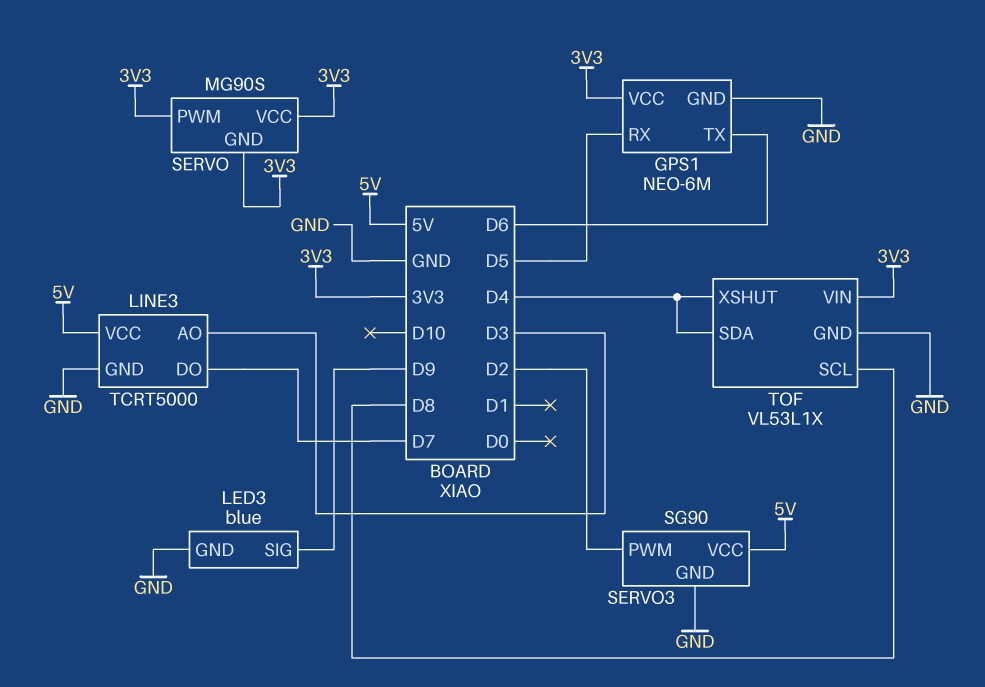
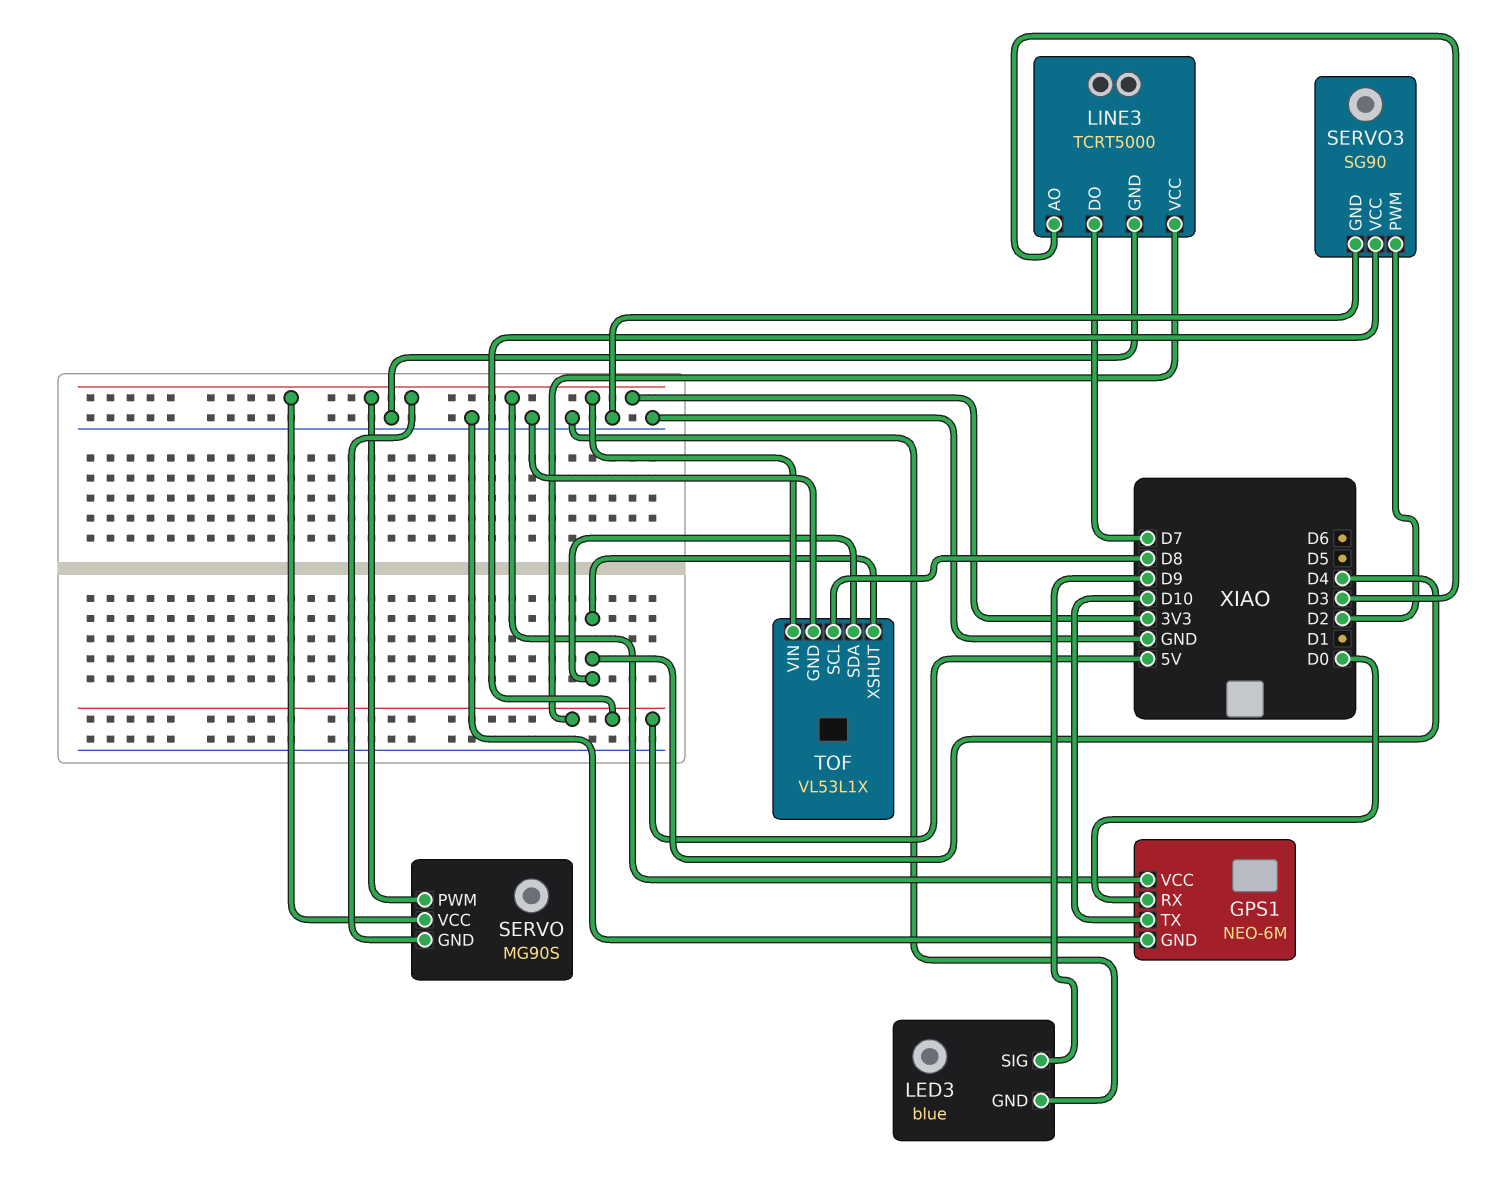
GPS1 pin RX: D5 -> D0
GPS1 pin TX: D6 -> D10

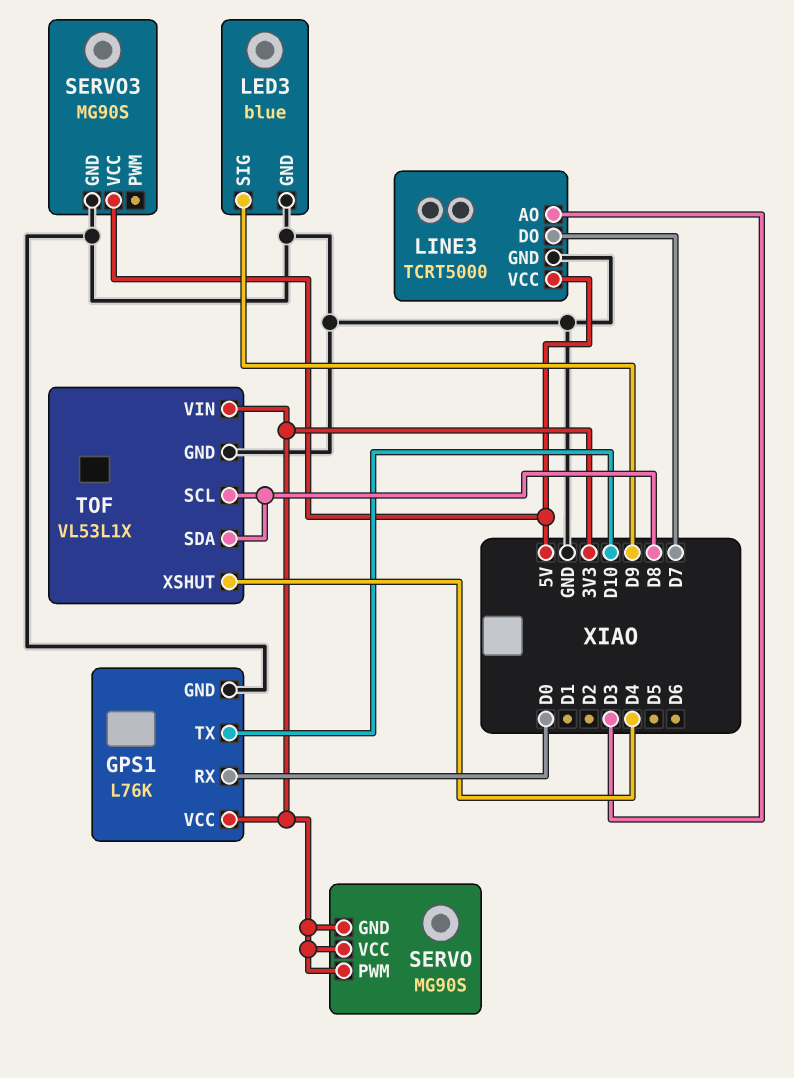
GPS1: NEO-6M -> L76K
SERVO3: SG90 -> MG90S
SERVO3 pin PWM: D2 -> none
TOF pin SDA: D4 -> D8

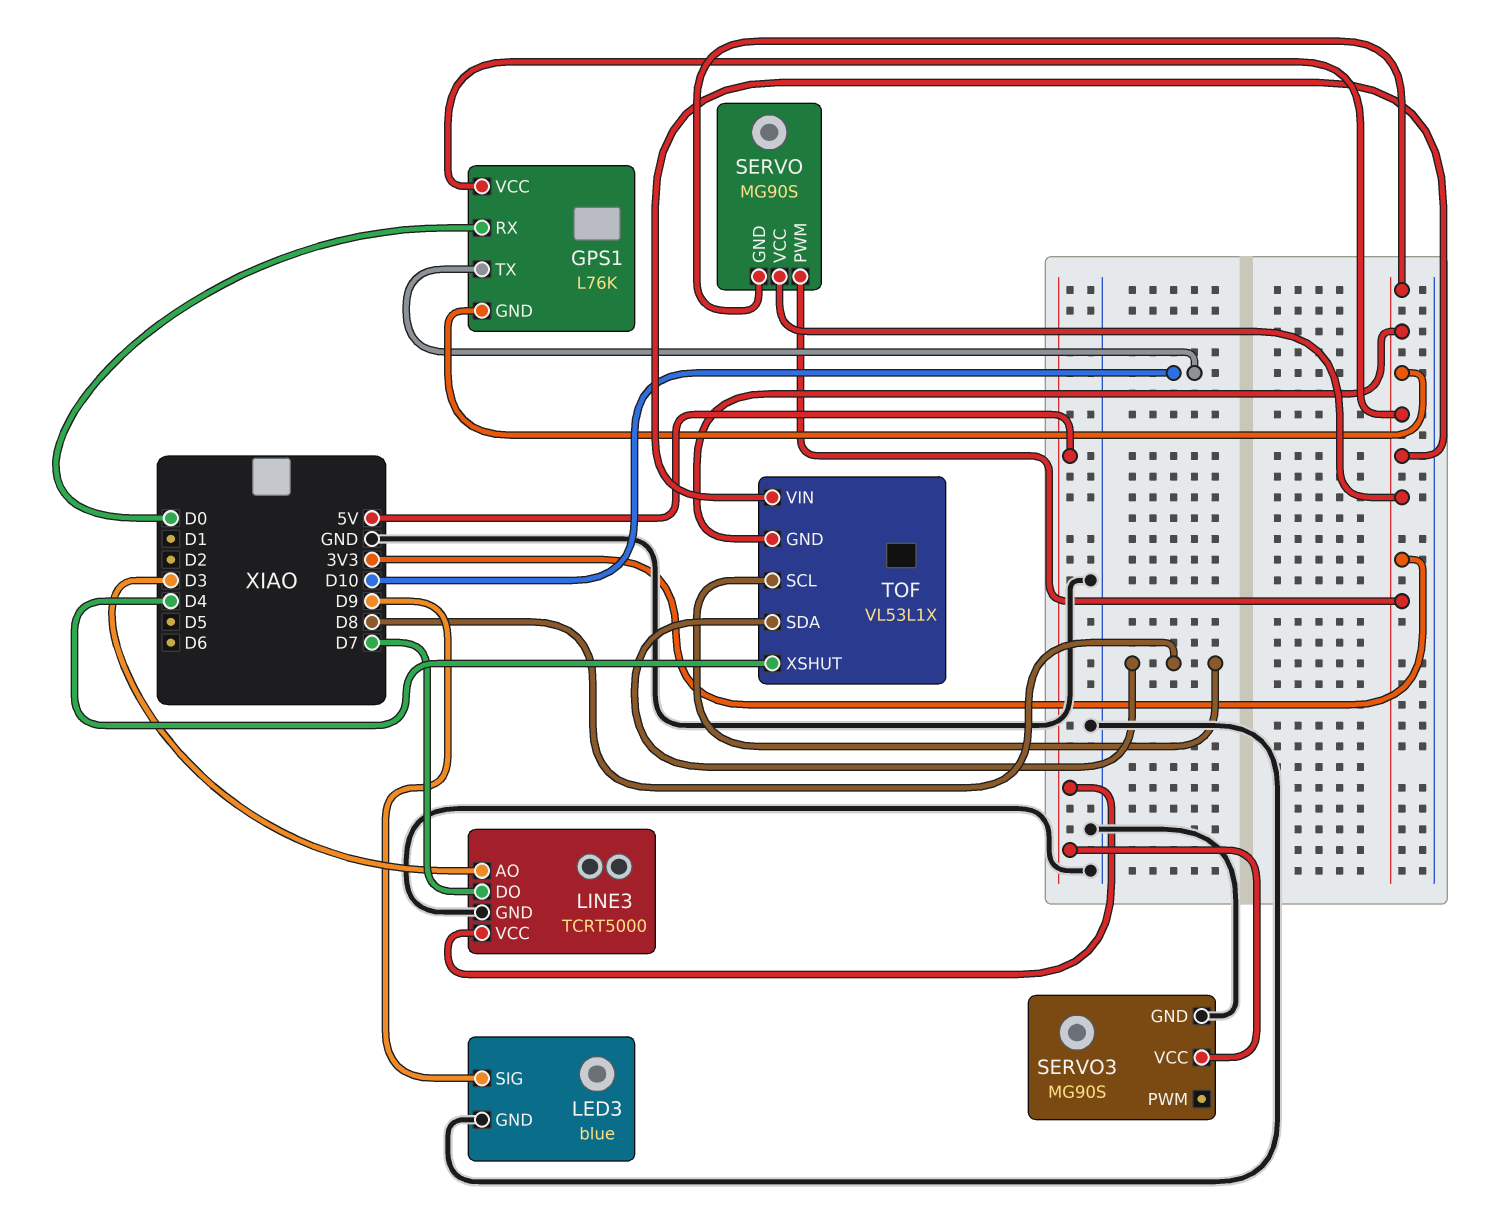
GPS1 pin GND: GND -> 3V3
TOF pin GND: GND -> 3V3

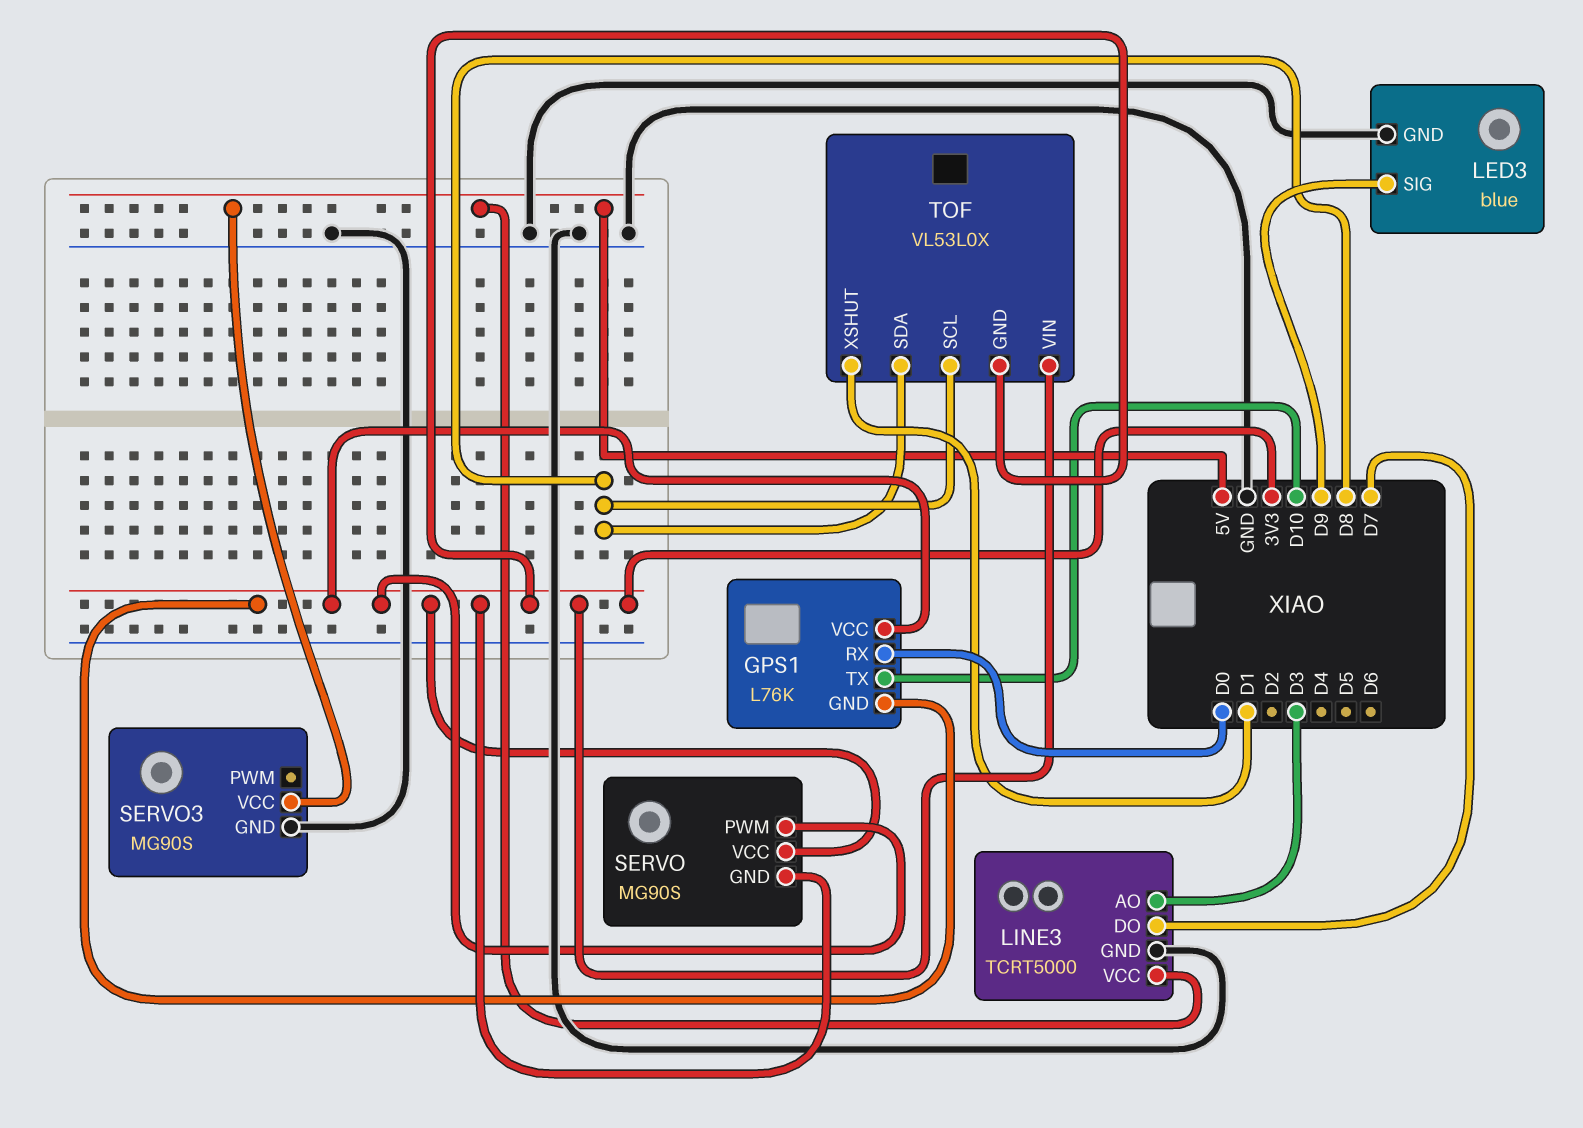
TOF: VL53L1X -> VL53L0X
TOF pin XSHUT: D4 -> D1

